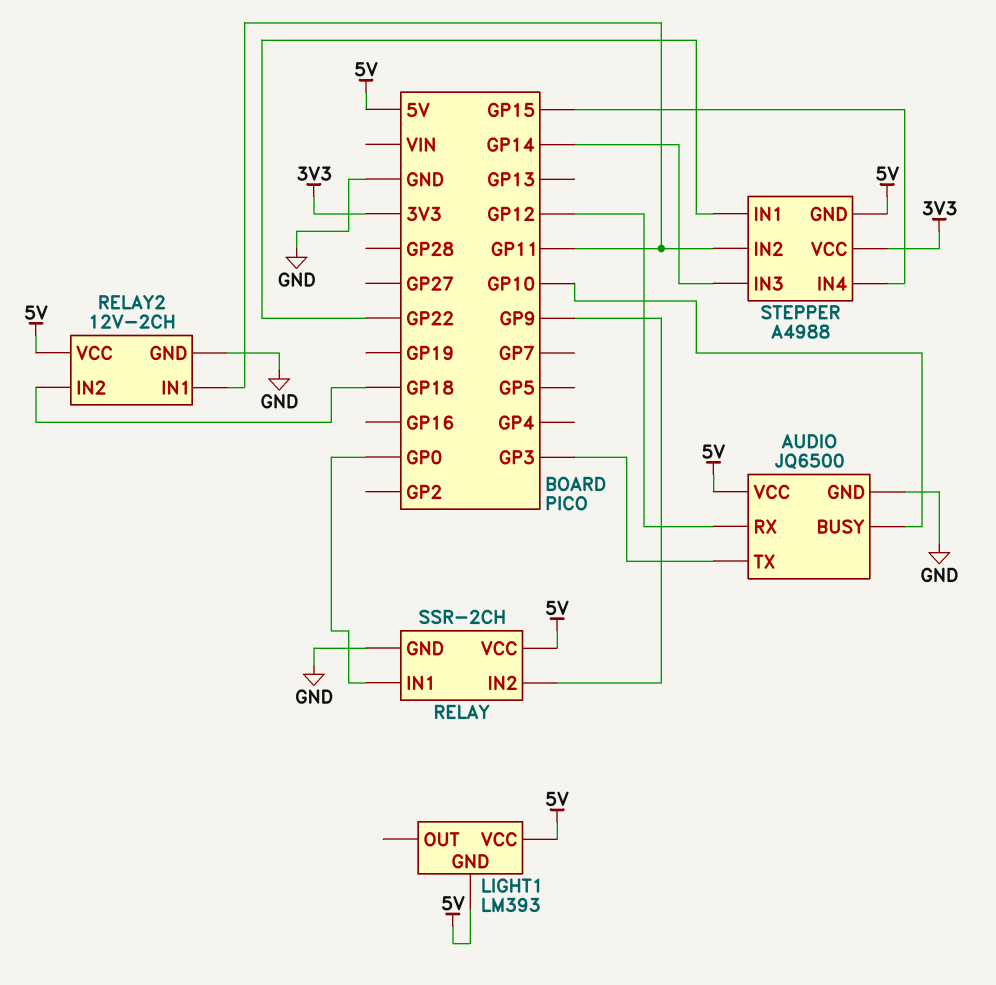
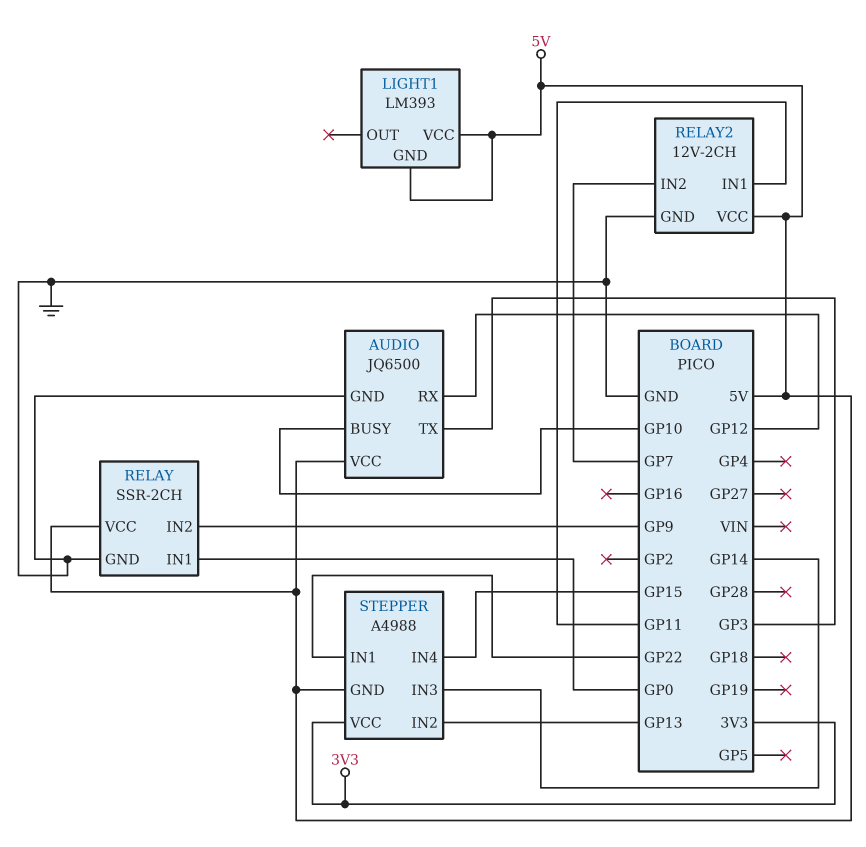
RELAY2 pin IN2: GP18 -> GP7
STEPPER pin IN2: GP11 -> GP13

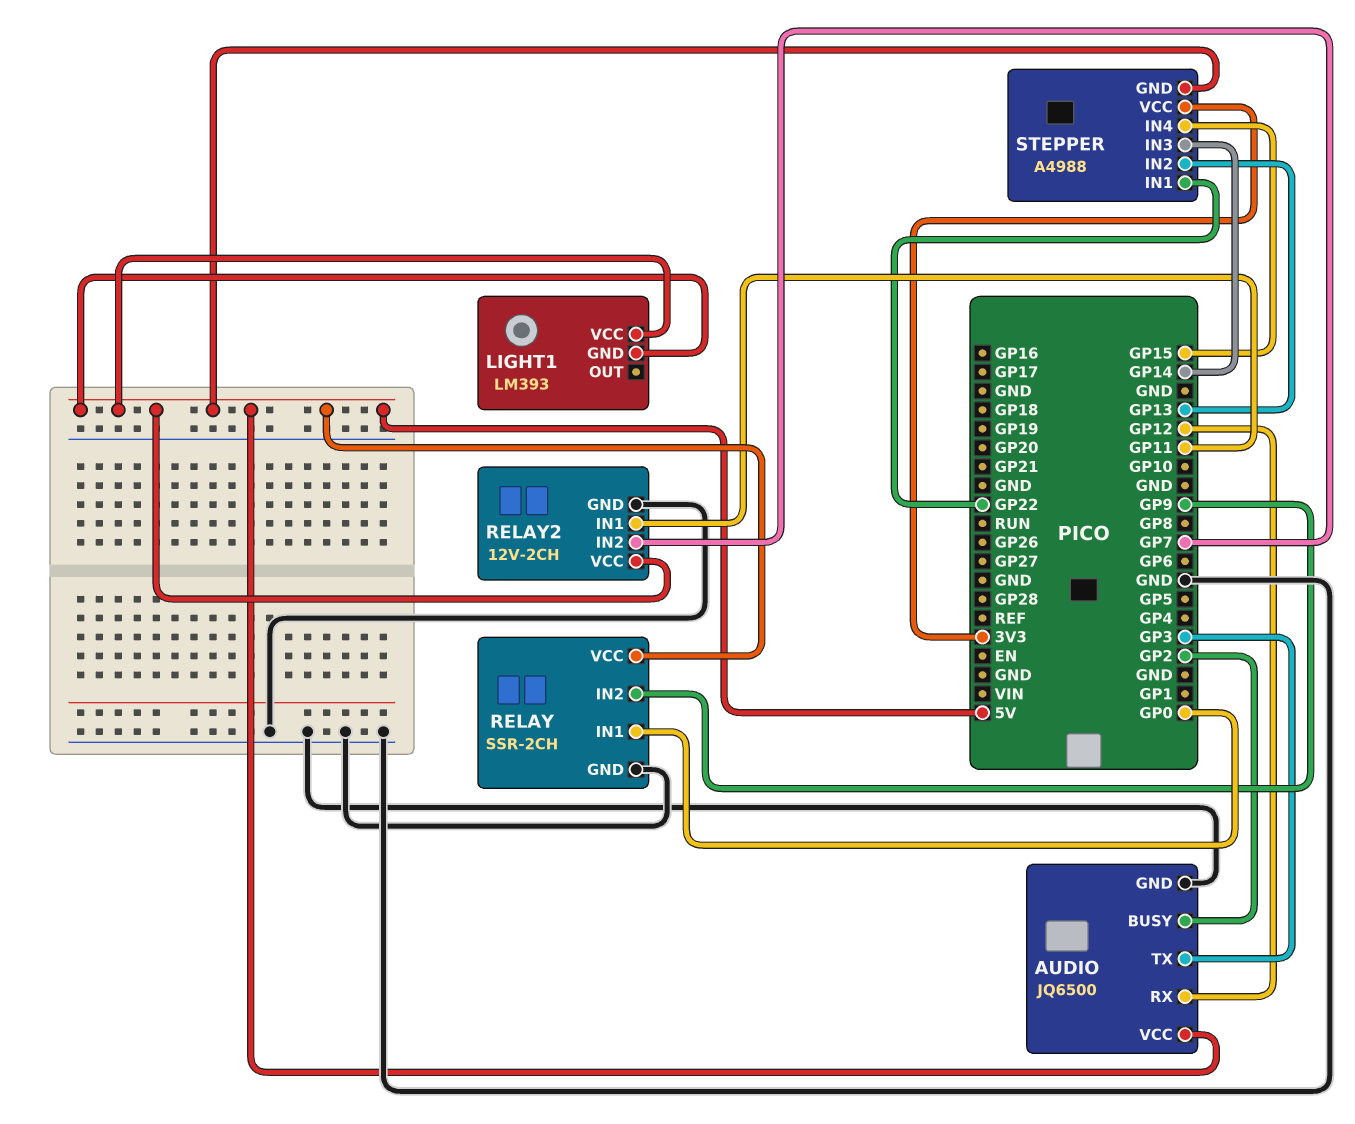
AUDIO pin BUSY: GP10 -> GP2

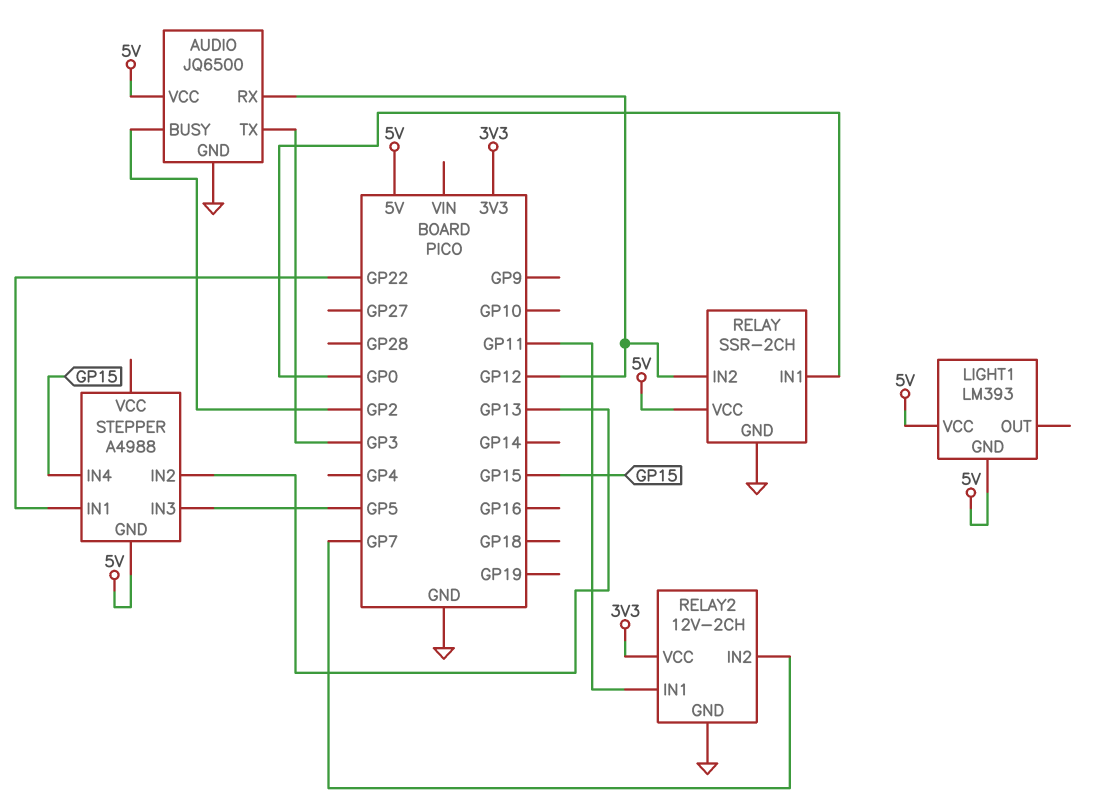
RELAY pin IN2: GP9 -> GP12
RELAY2 pin VCC: 5V -> 3V3
STEPPER pin IN3: GP14 -> GP5
STEPPER pin VCC: 3V3 -> none

